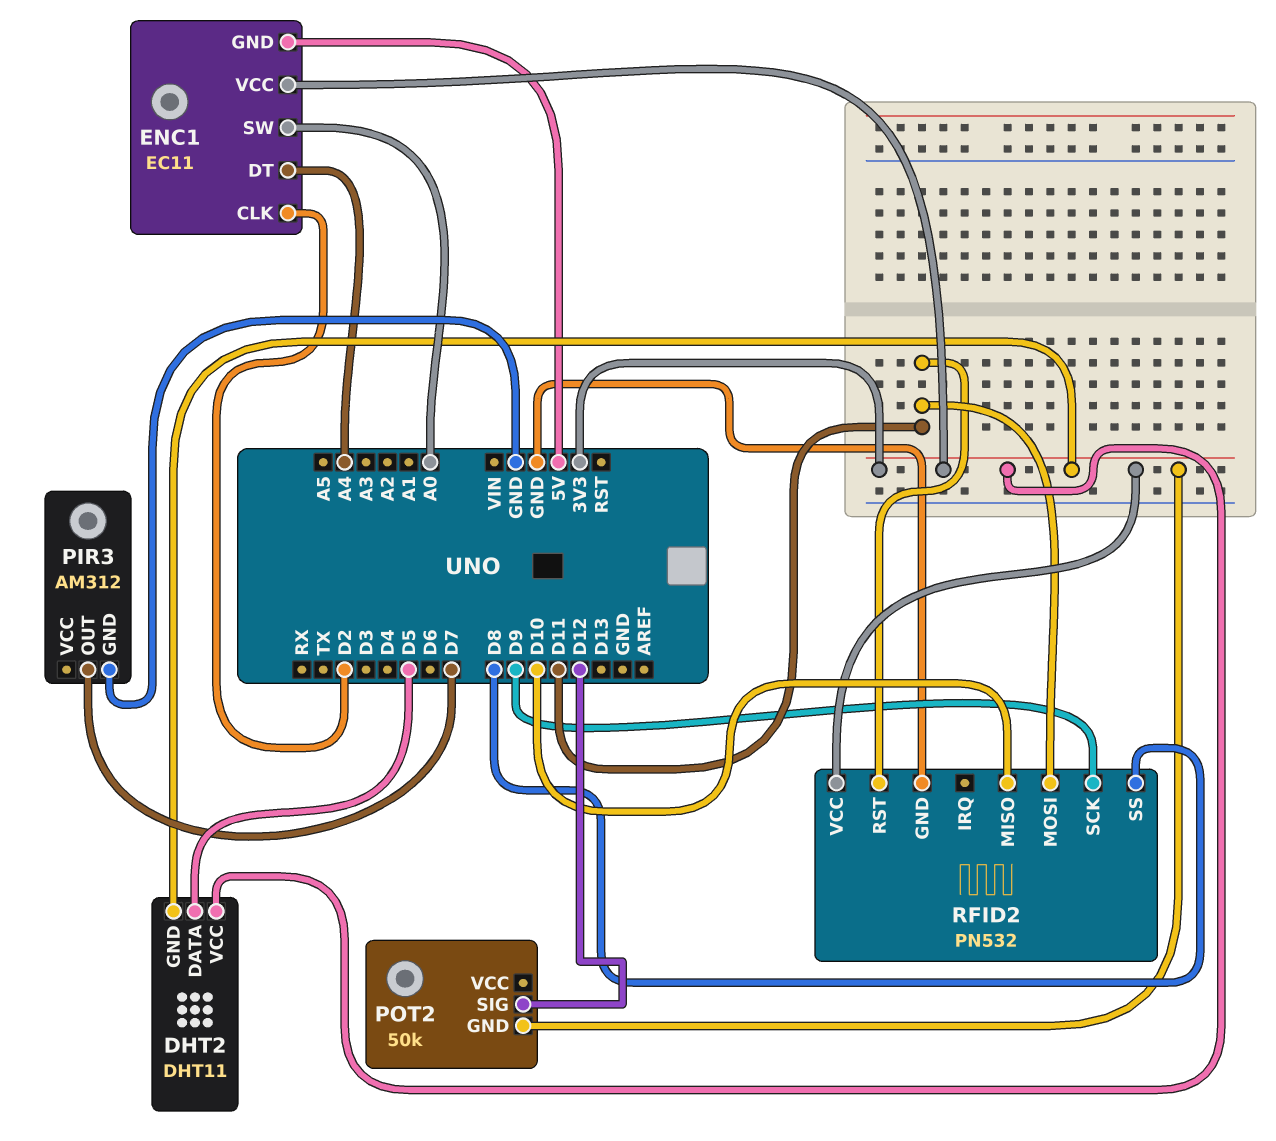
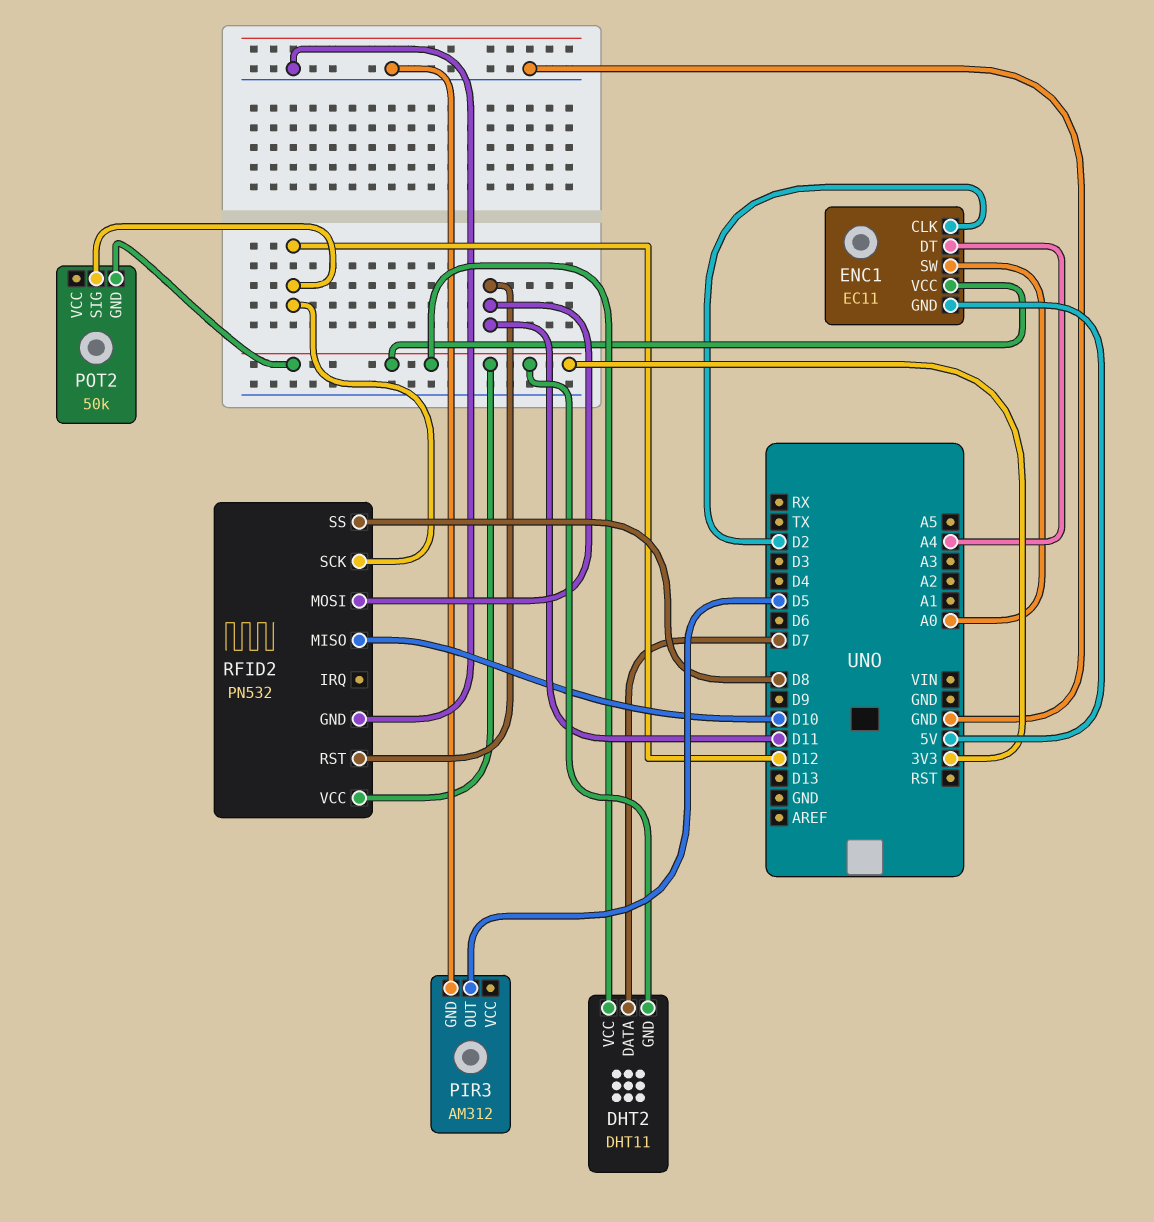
DHT2 pin DATA: D5 -> D7
PIR3 pin OUT: D7 -> D5
RFID2 pin SCK: D9 -> D12

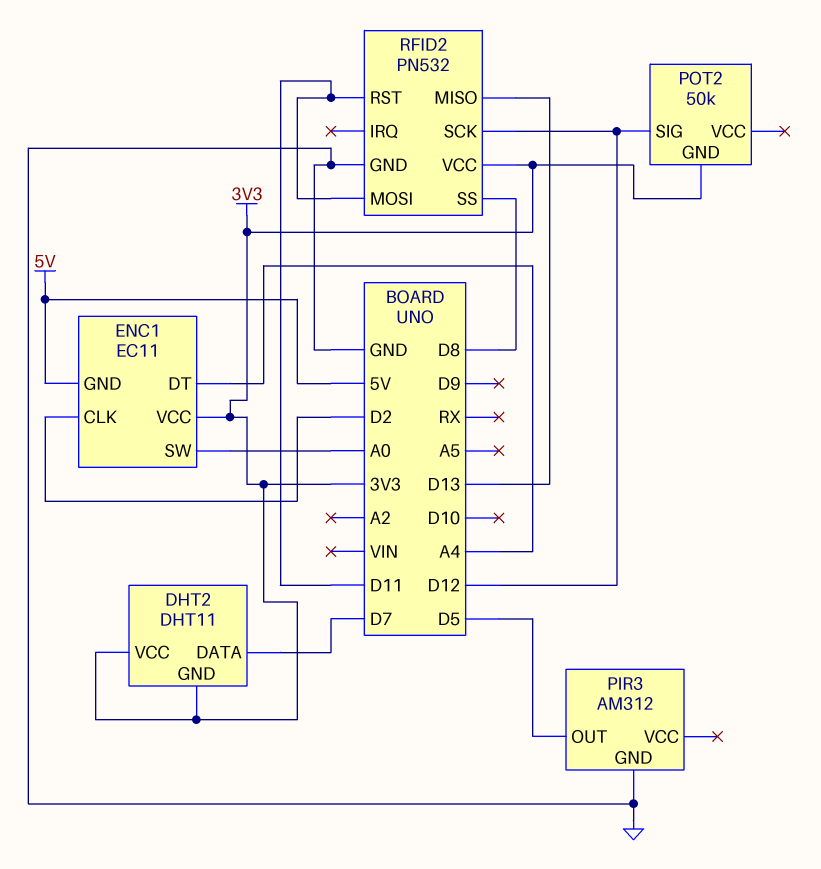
RFID2 pin MISO: D10 -> D13

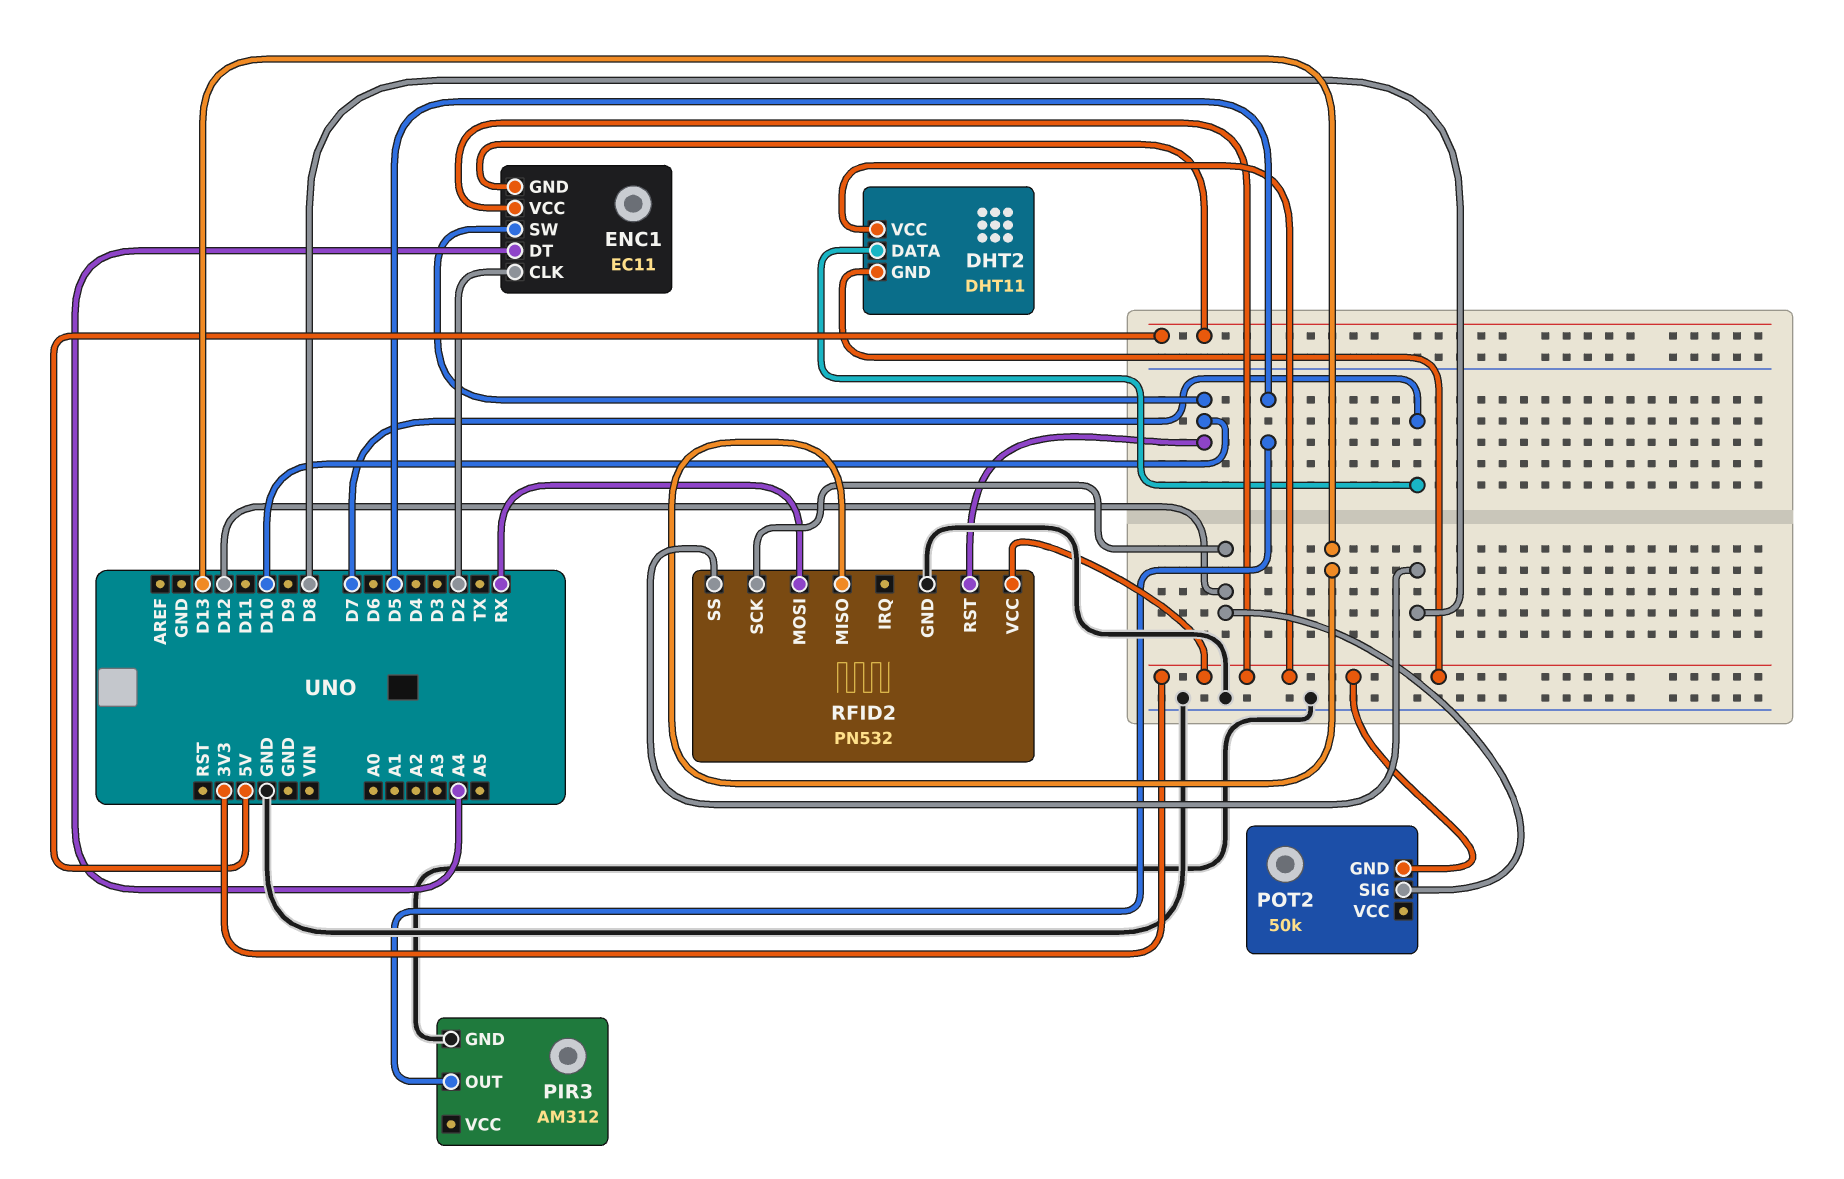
ENC1 pin SW: A0 -> D10
RFID2 pin MOSI: D11 -> RX
RFID2 pin RST: D11 -> D10

